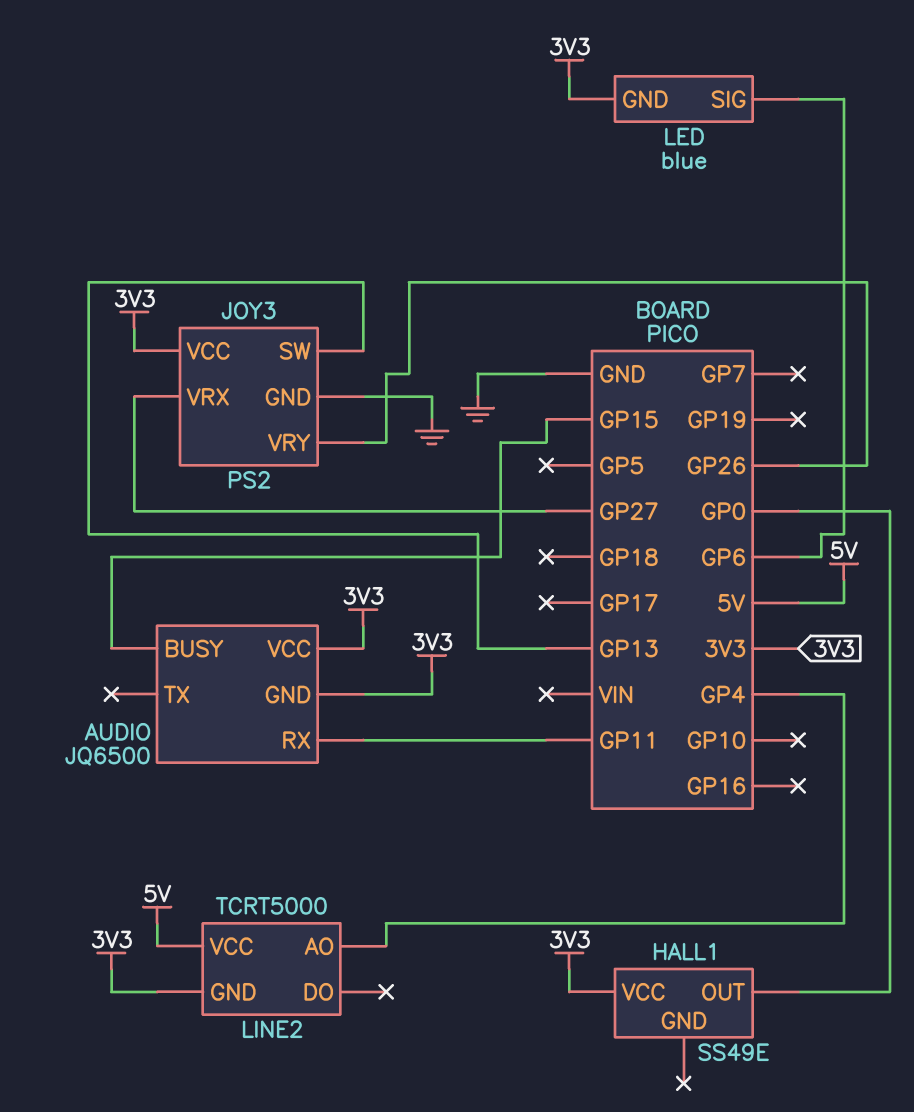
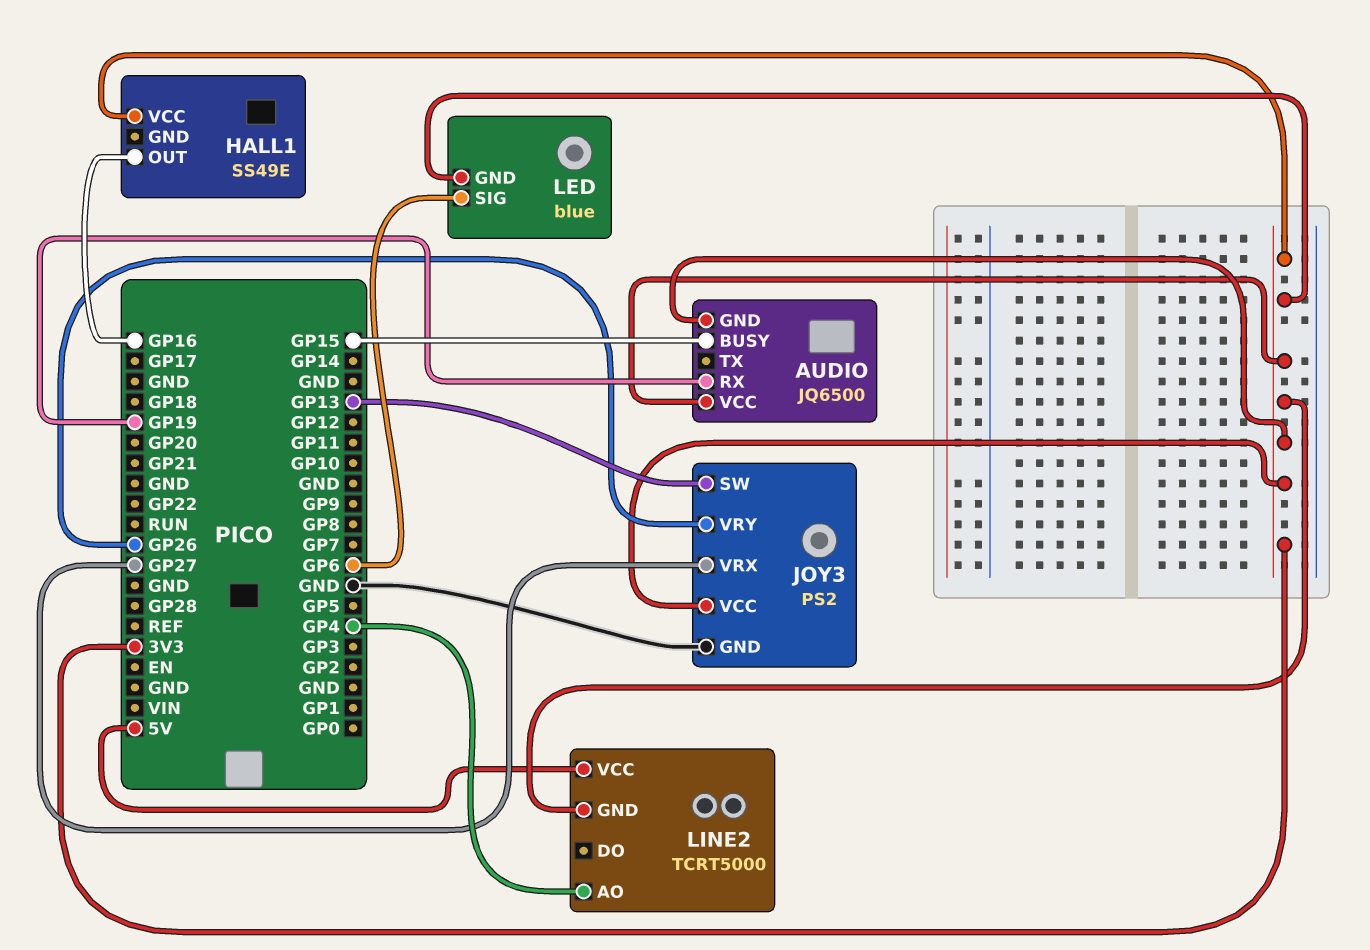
AUDIO pin RX: GP11 -> GP19
HALL1 pin OUT: GP0 -> GP16

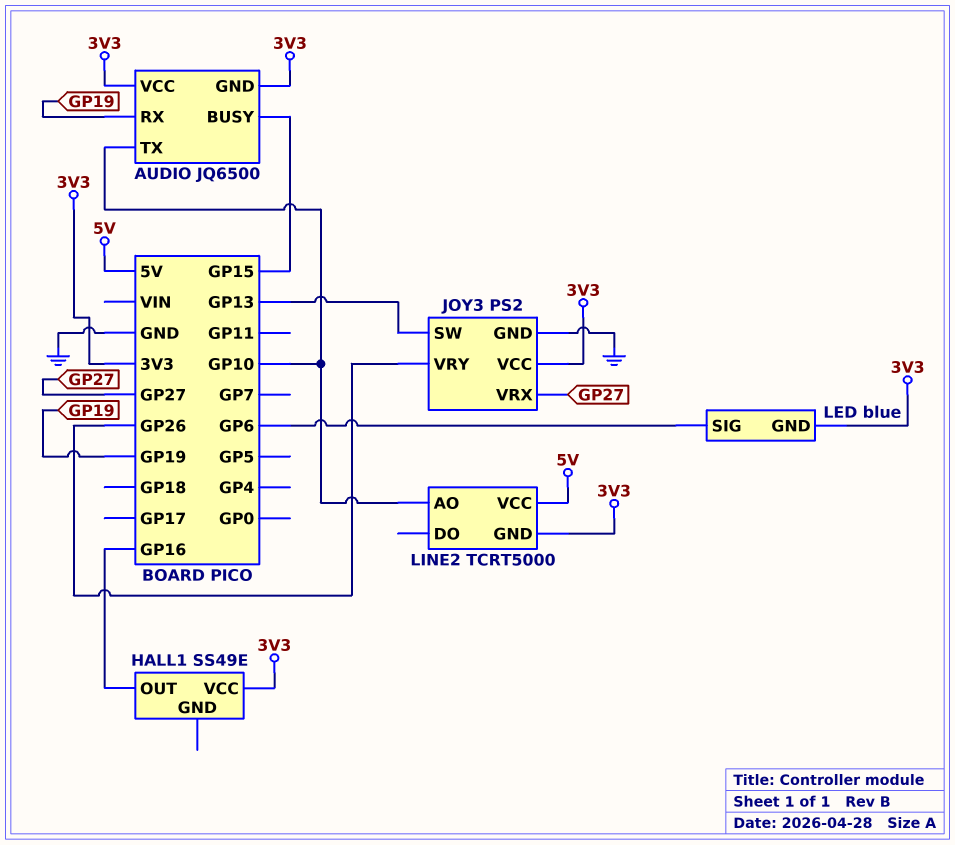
AUDIO pin TX: none -> GP10
LINE2 pin AO: GP4 -> GP10

